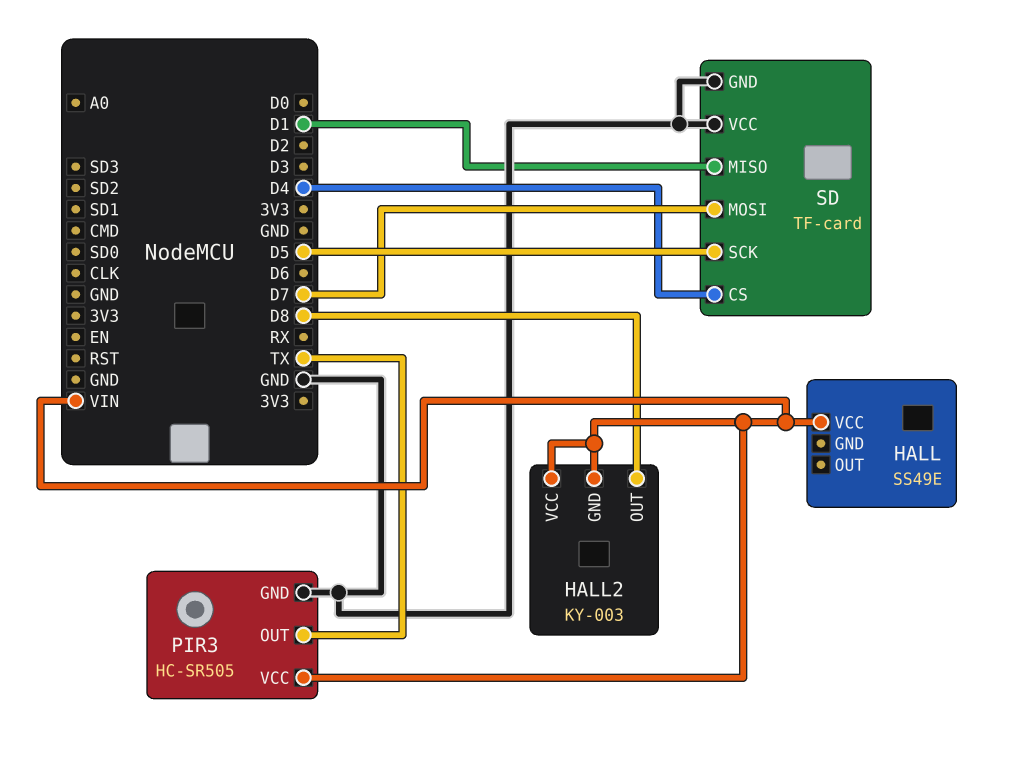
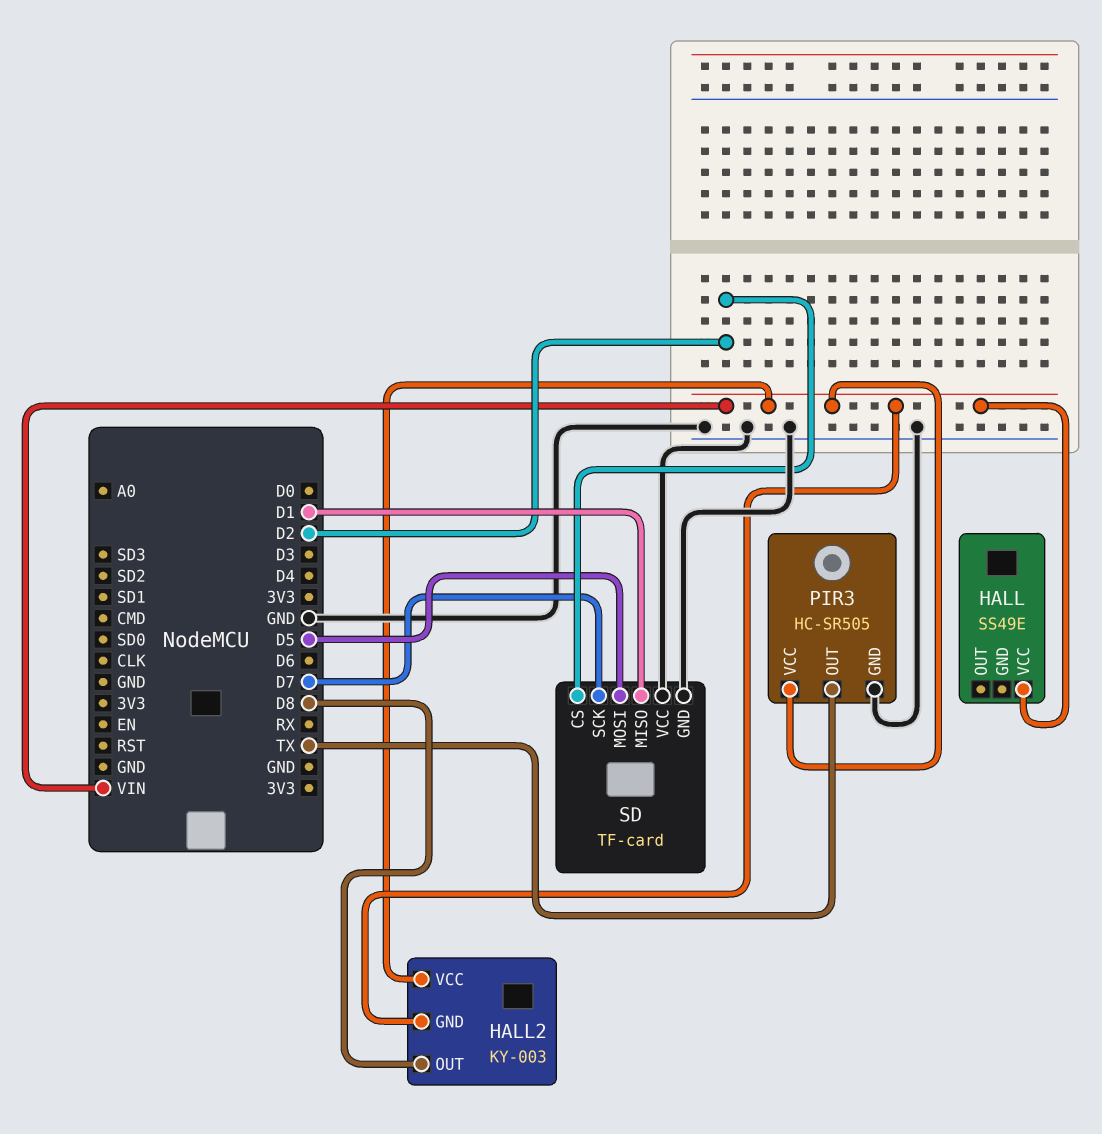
SD pin CS: D4 -> D2
SD pin MOSI: D7 -> D5
SD pin SCK: D5 -> D7

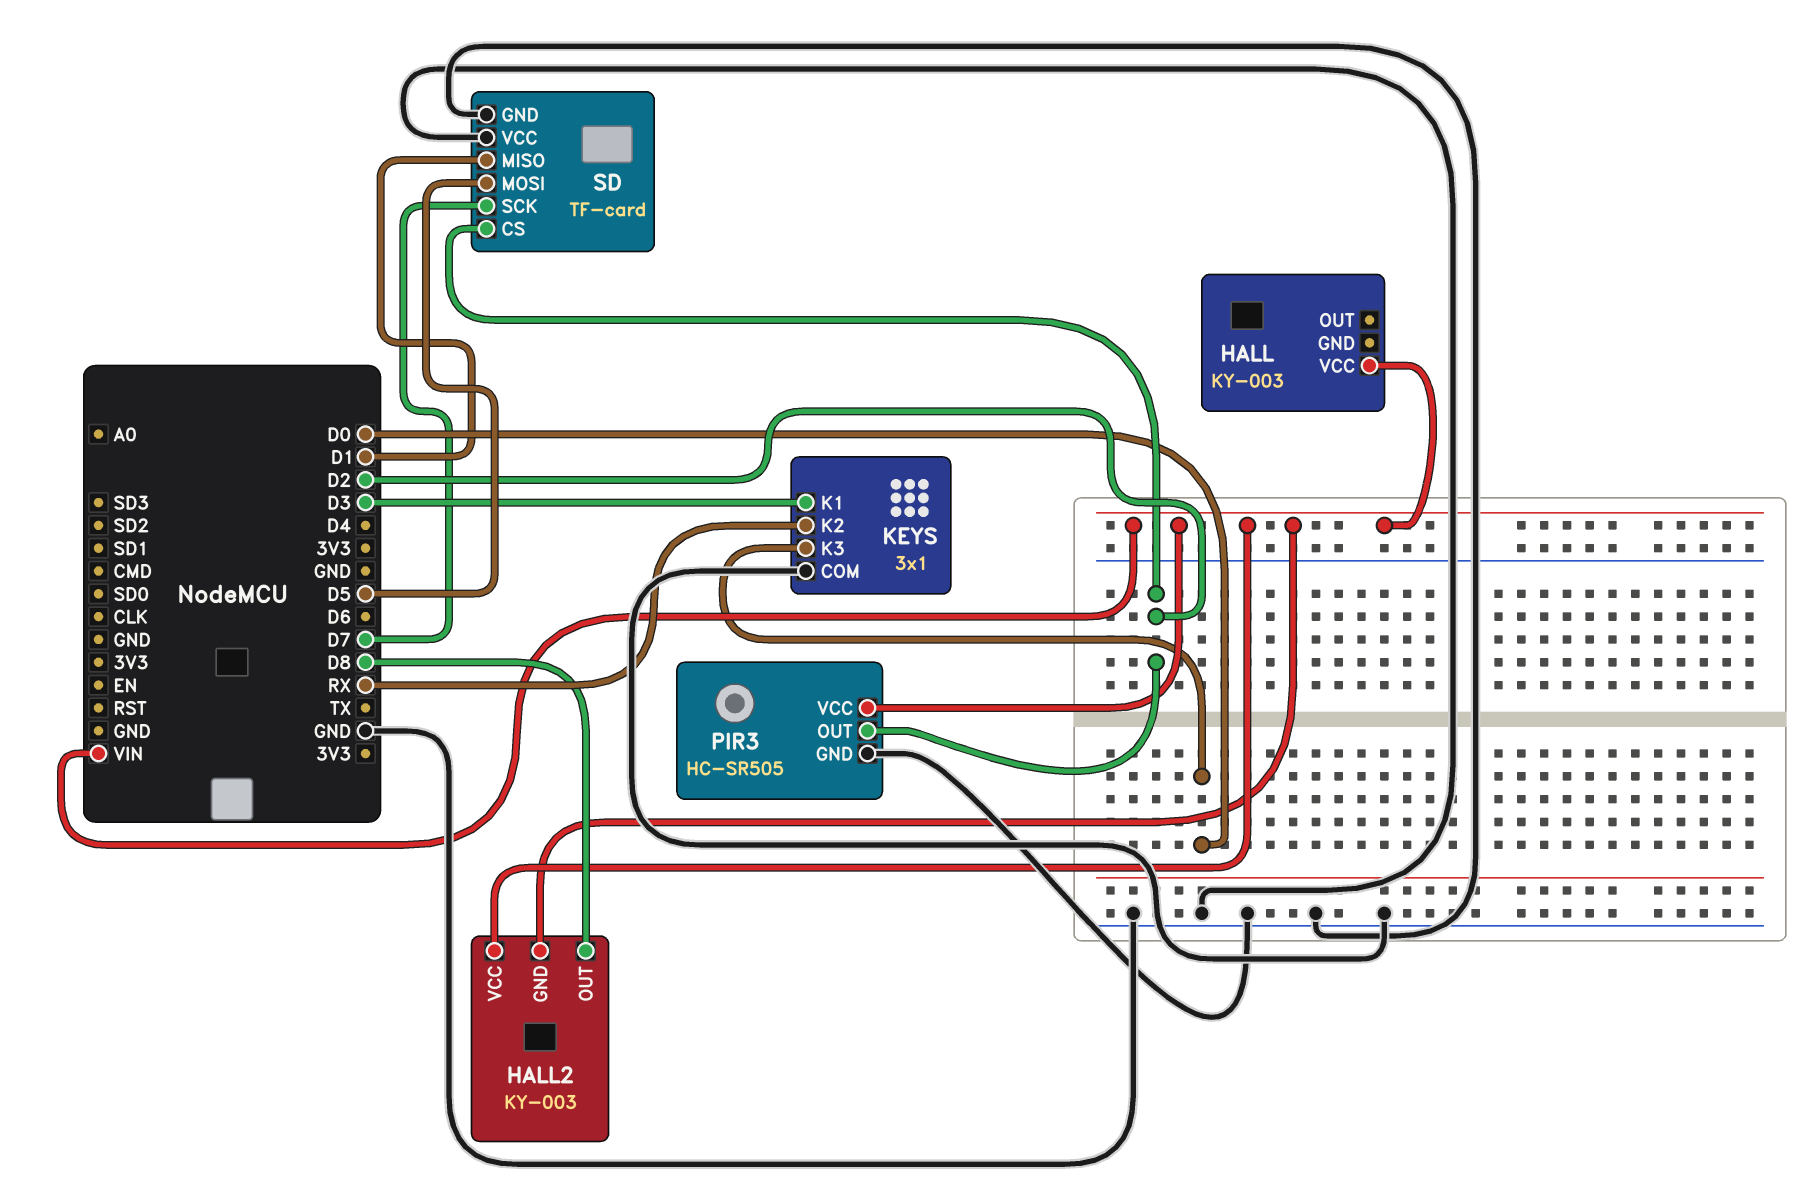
HALL: SS49E -> KY-003
KEYS: none -> 3x1
KEYS pin COM: none -> GND
KEYS pin K1: none -> D3
KEYS pin K2: none -> RX
KEYS pin K3: none -> D0
PIR3 pin OUT: TX -> D2

